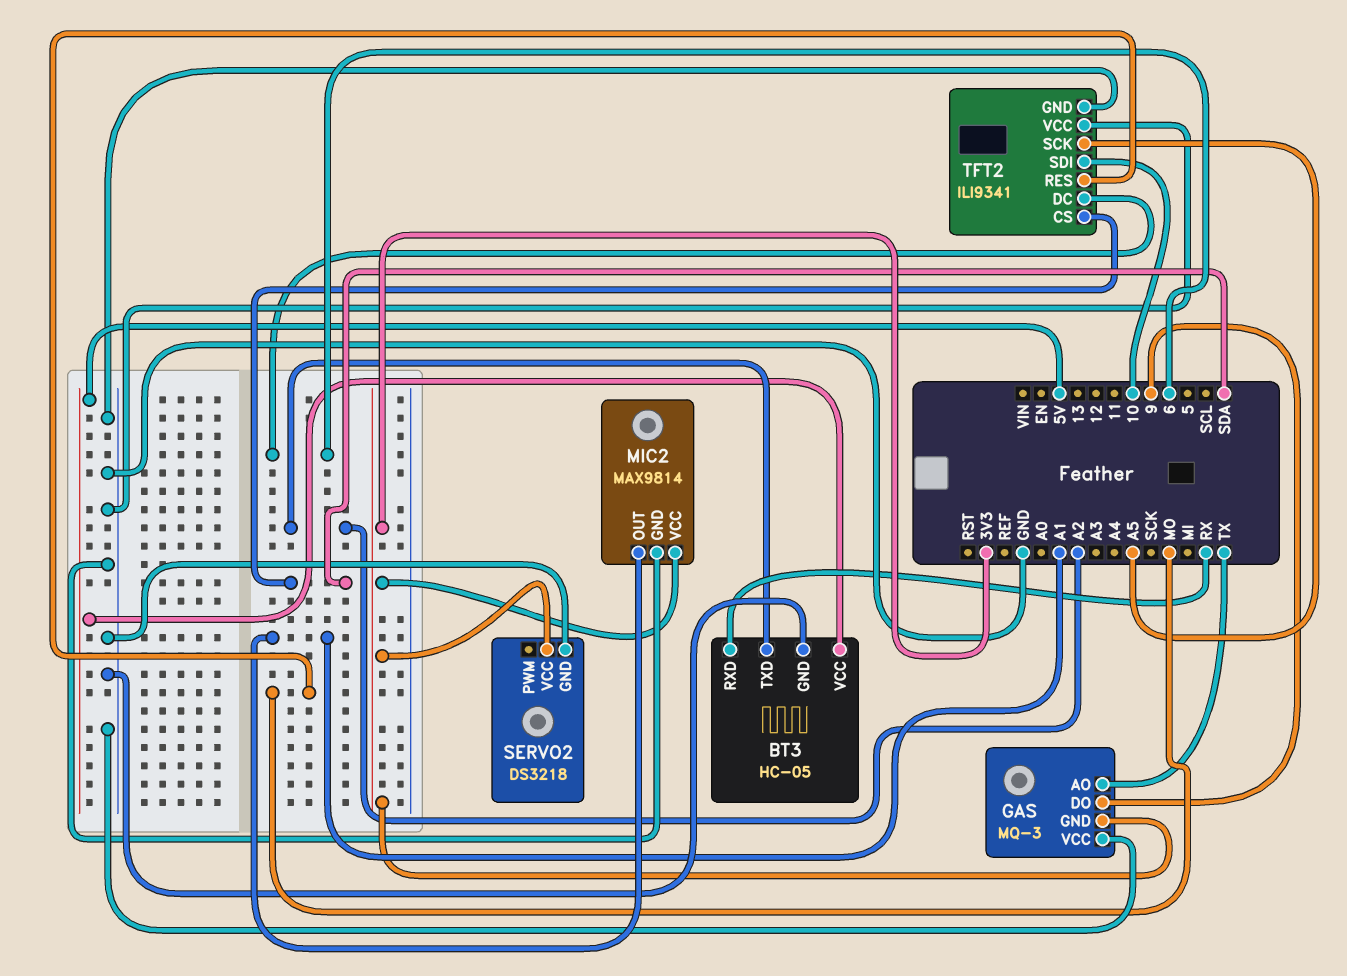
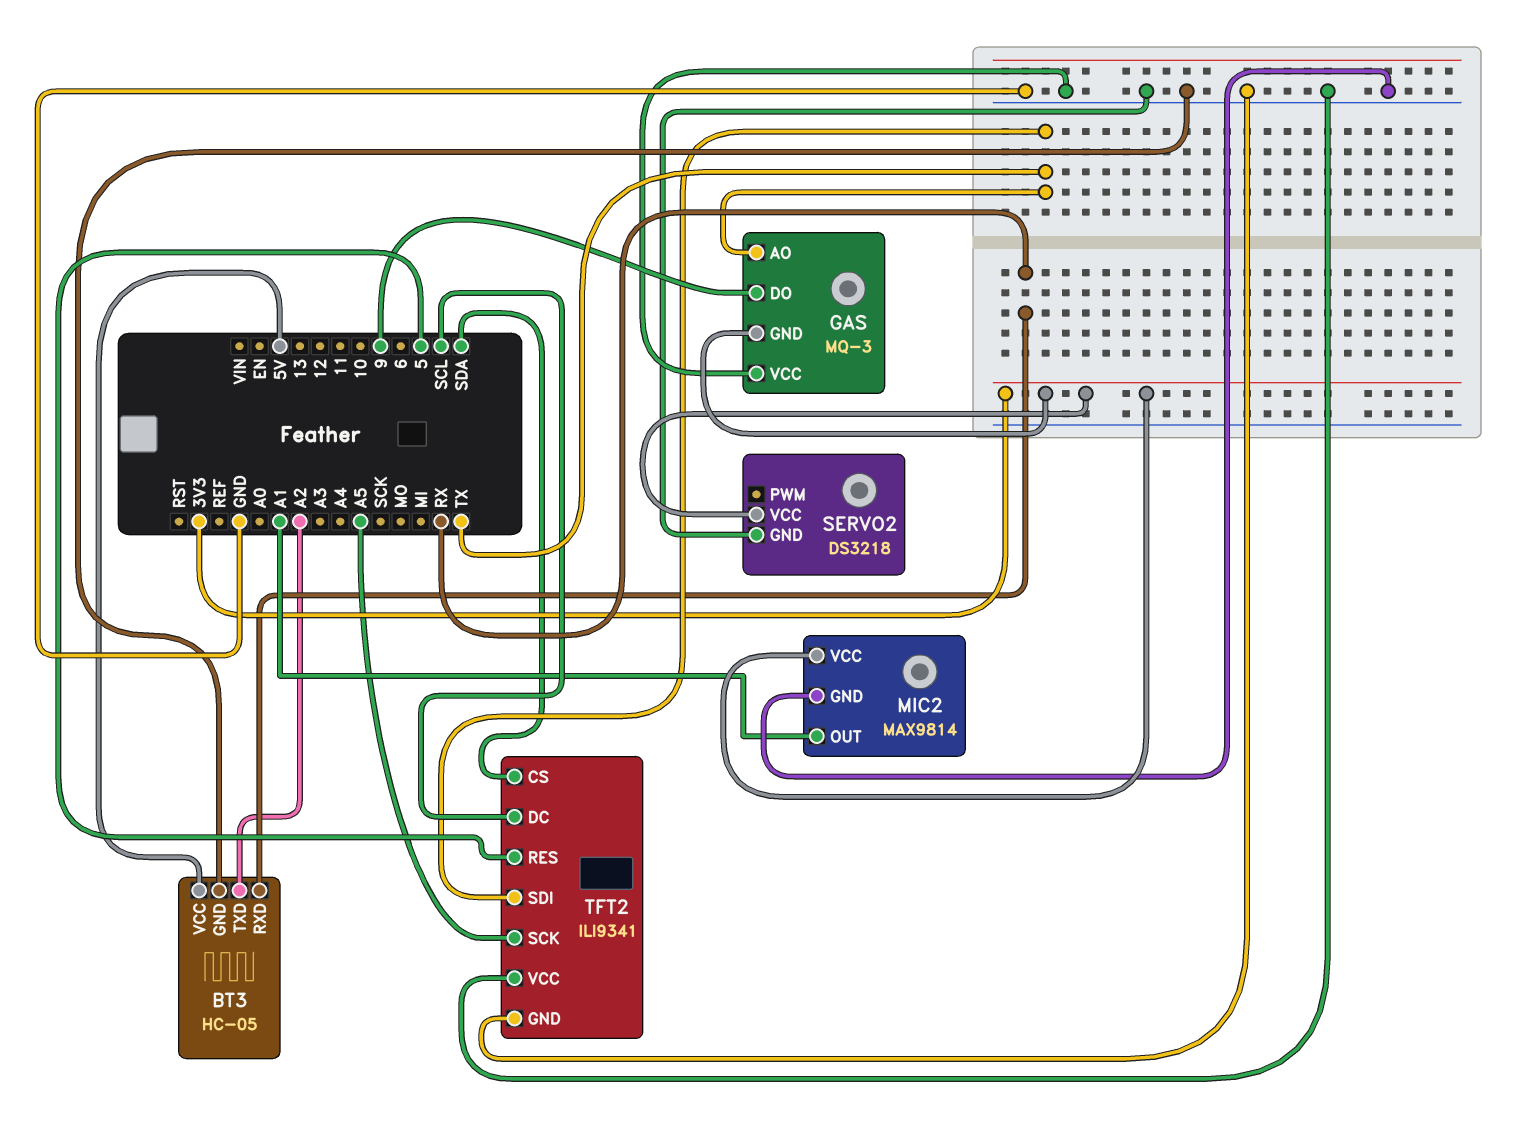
TFT2 pin DC: 6 -> SCL
TFT2 pin RES: MO -> 5
TFT2 pin SDI: 10 -> TX

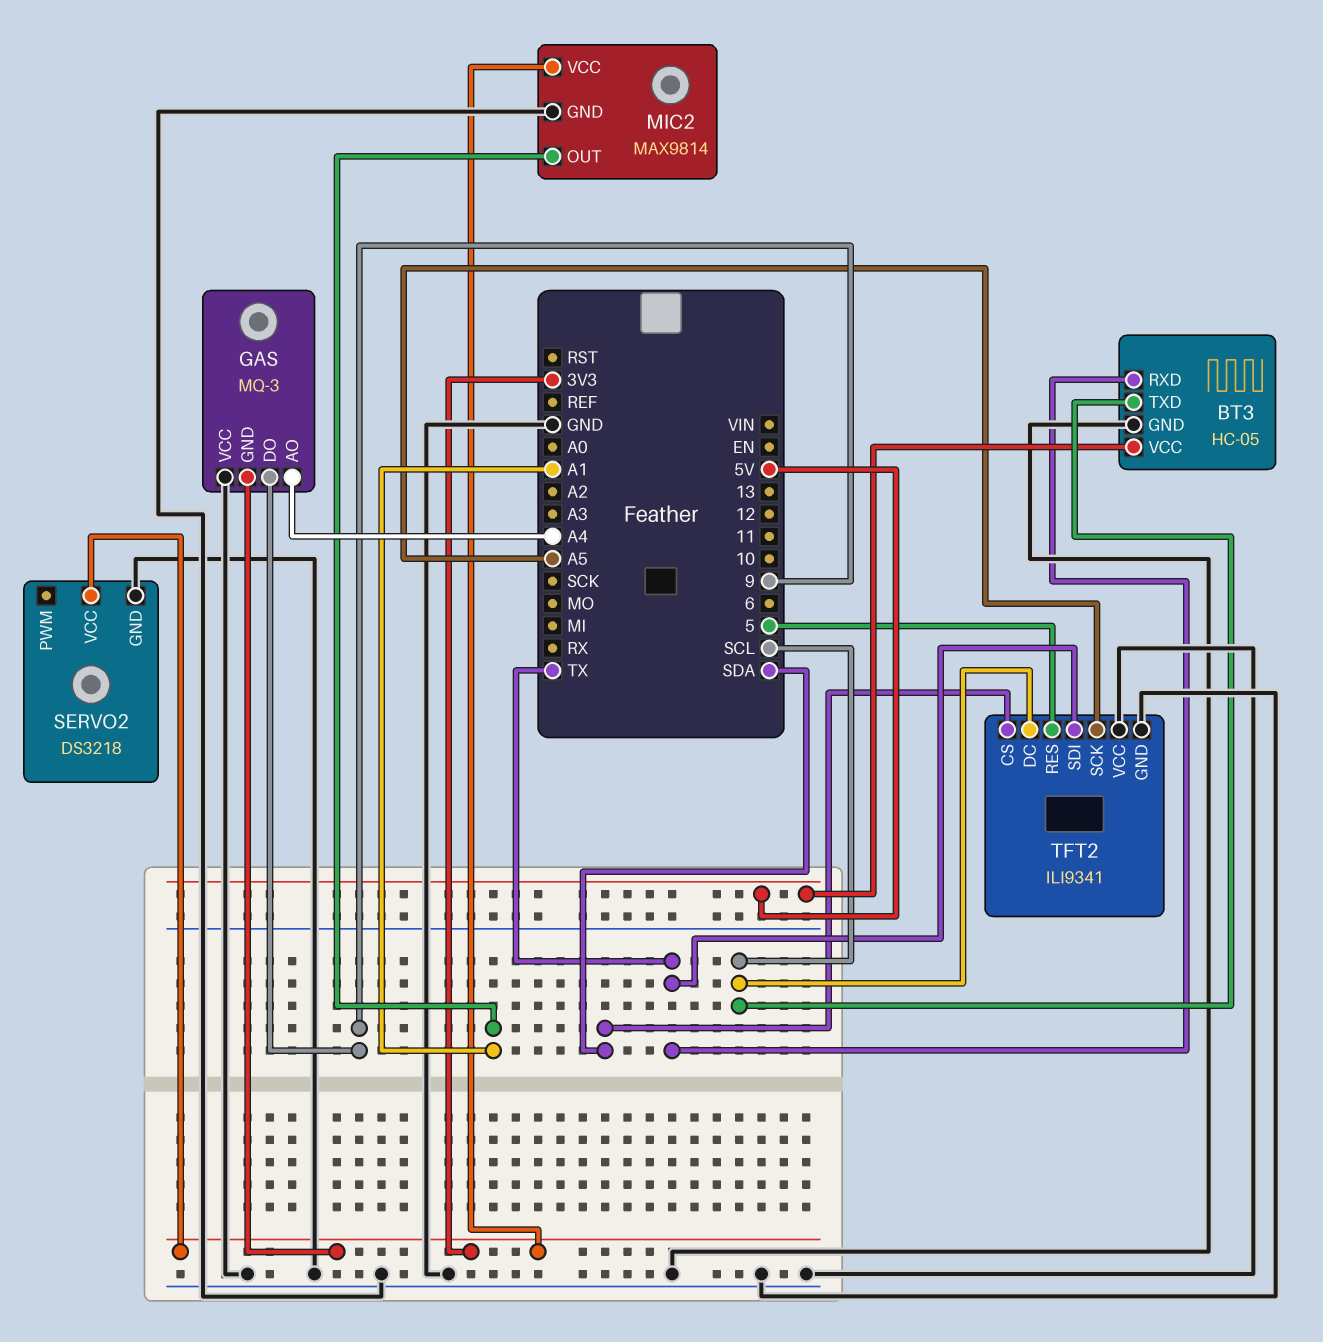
BT3 pin RXD: RX -> TX
BT3 pin TXD: A2 -> SCL
GAS pin AO: TX -> A4

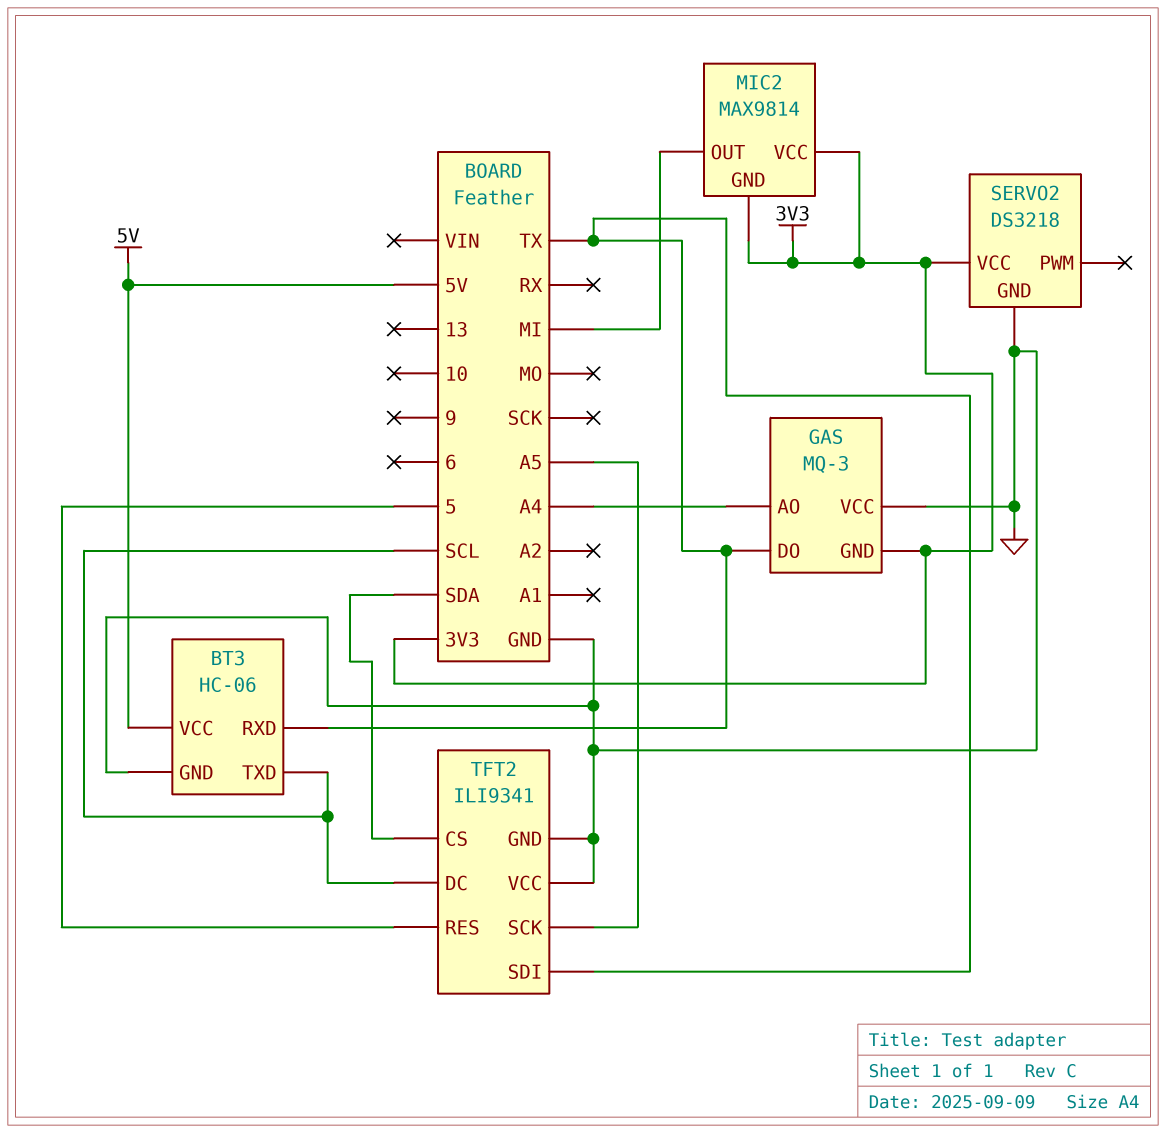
BT3: HC-05 -> HC-06
GAS pin DO: 9 -> TX
MIC2 pin GND: GND -> 3V3
MIC2 pin OUT: A1 -> MI

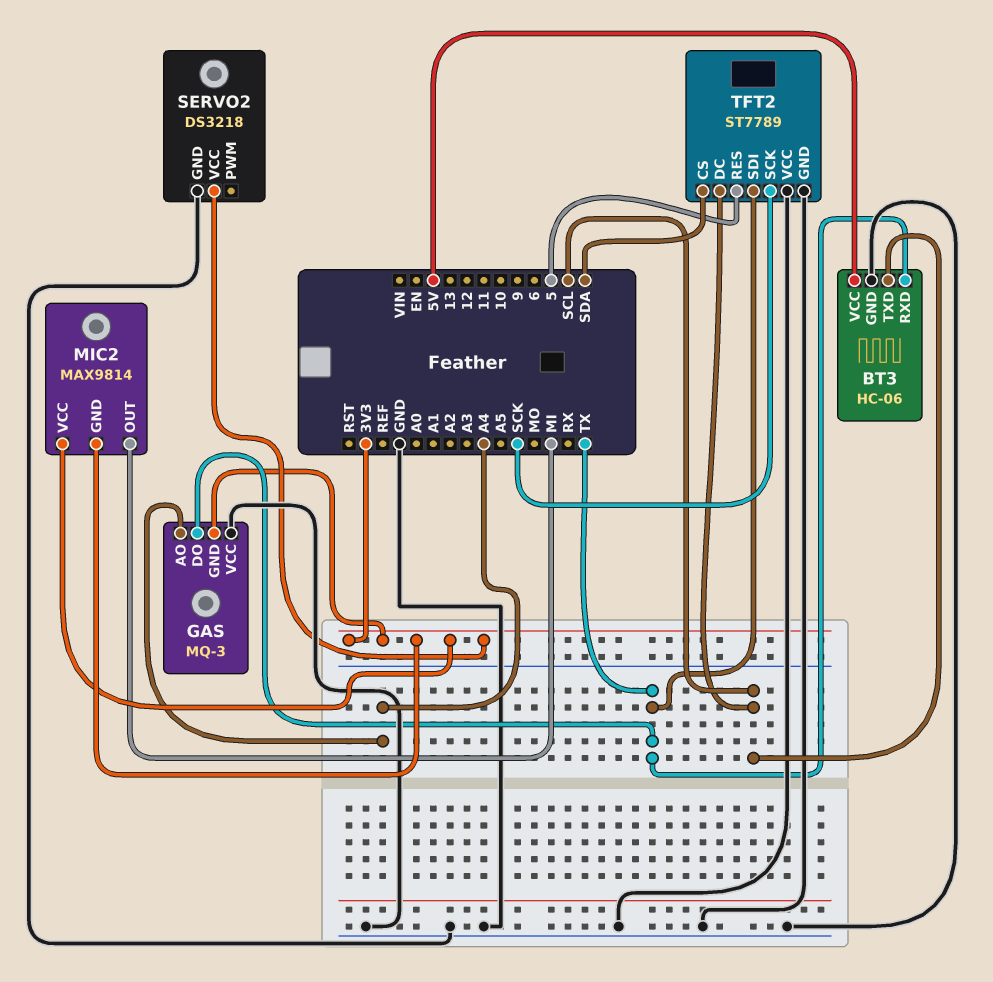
TFT2: ILI9341 -> ST7789
TFT2 pin SCK: A5 -> SCK

